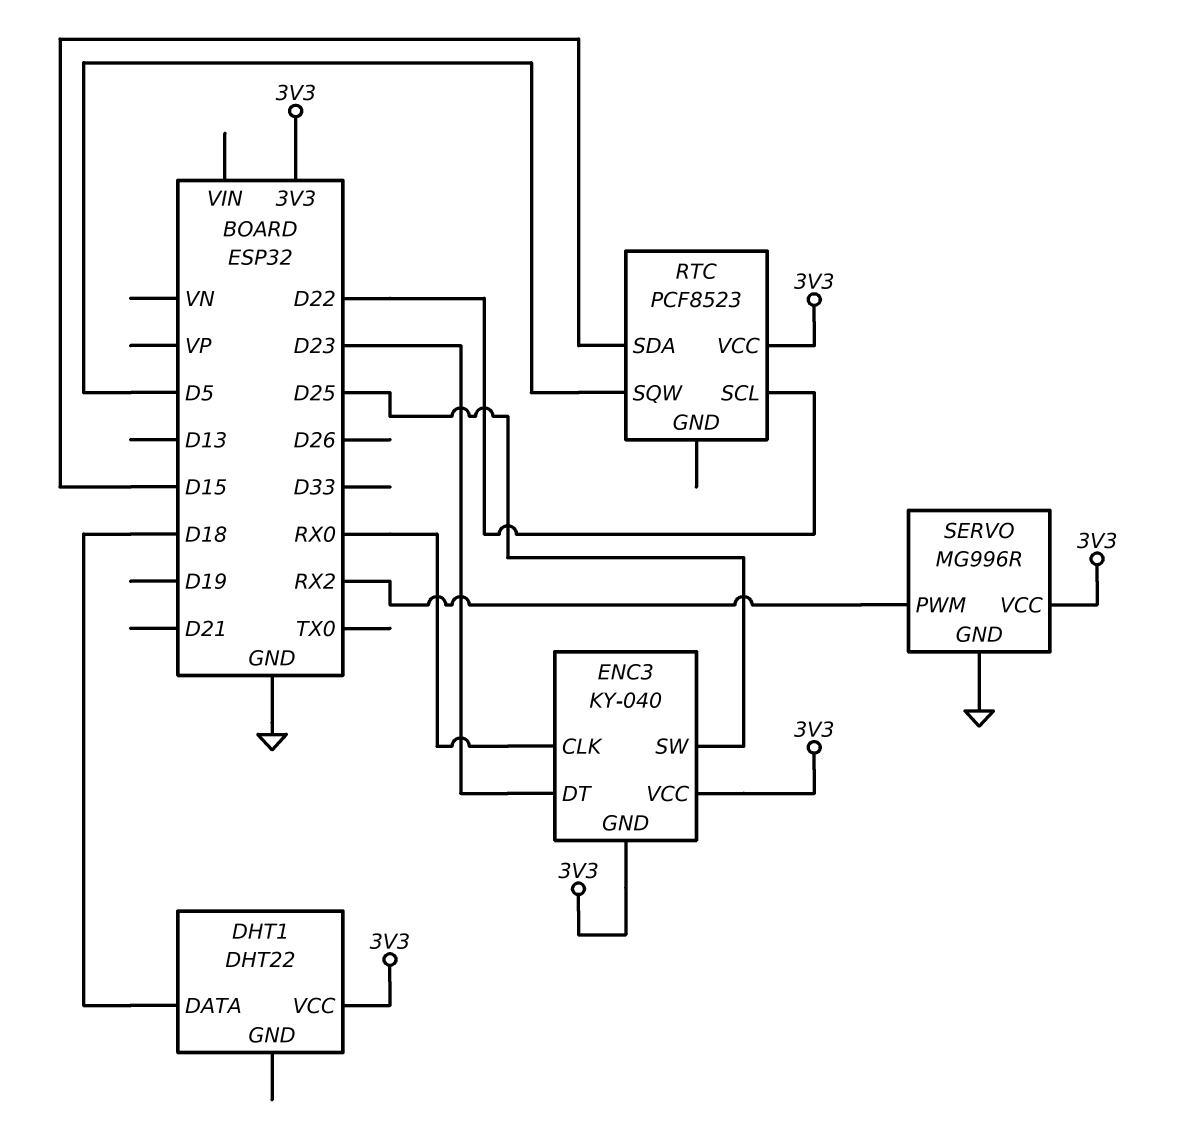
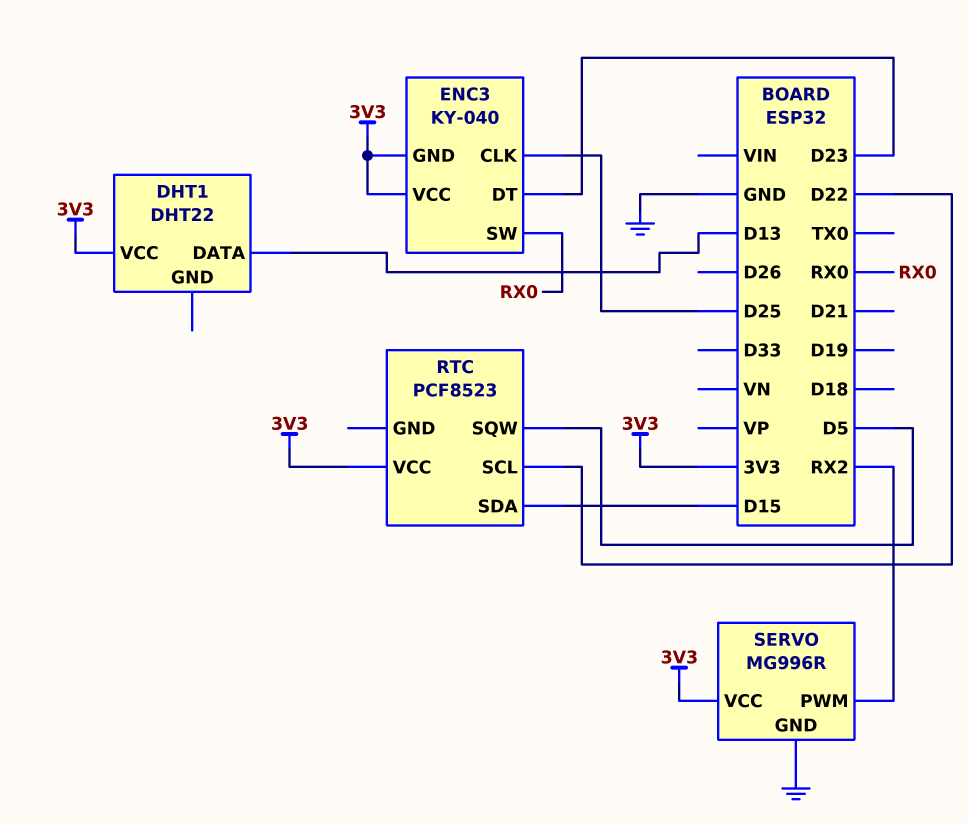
DHT1 pin DATA: D18 -> D13
ENC3 pin CLK: RX0 -> D25
ENC3 pin SW: D25 -> RX0

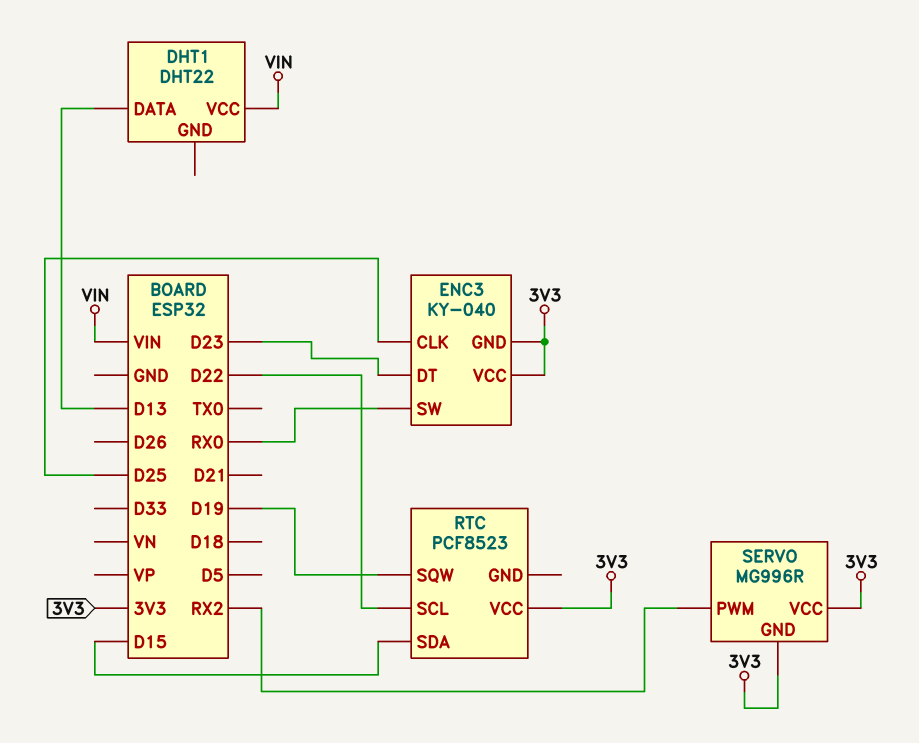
DHT1 pin VCC: 3V3 -> VIN
RTC pin SQW: D5 -> D19
SERVO pin GND: GND -> 3V3

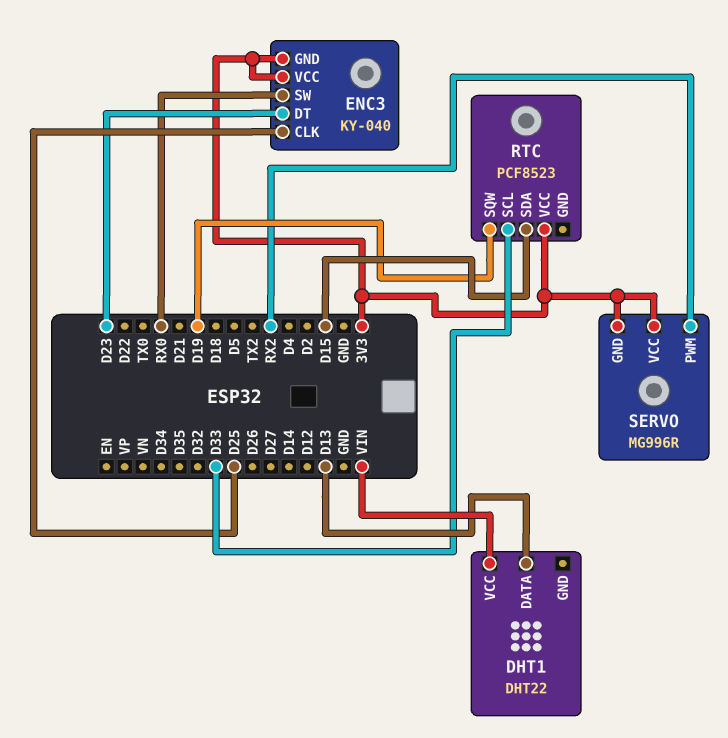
RTC pin SCL: D22 -> D33

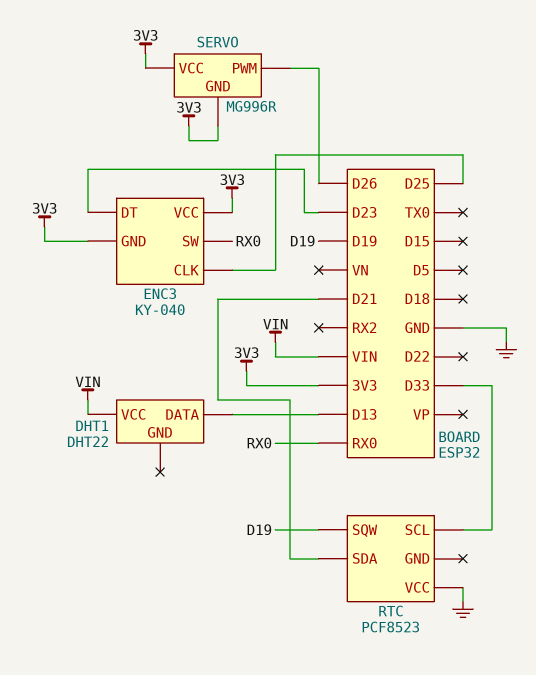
RTC pin SDA: D15 -> D21
RTC pin VCC: 3V3 -> GND
SERVO pin PWM: RX2 -> D26

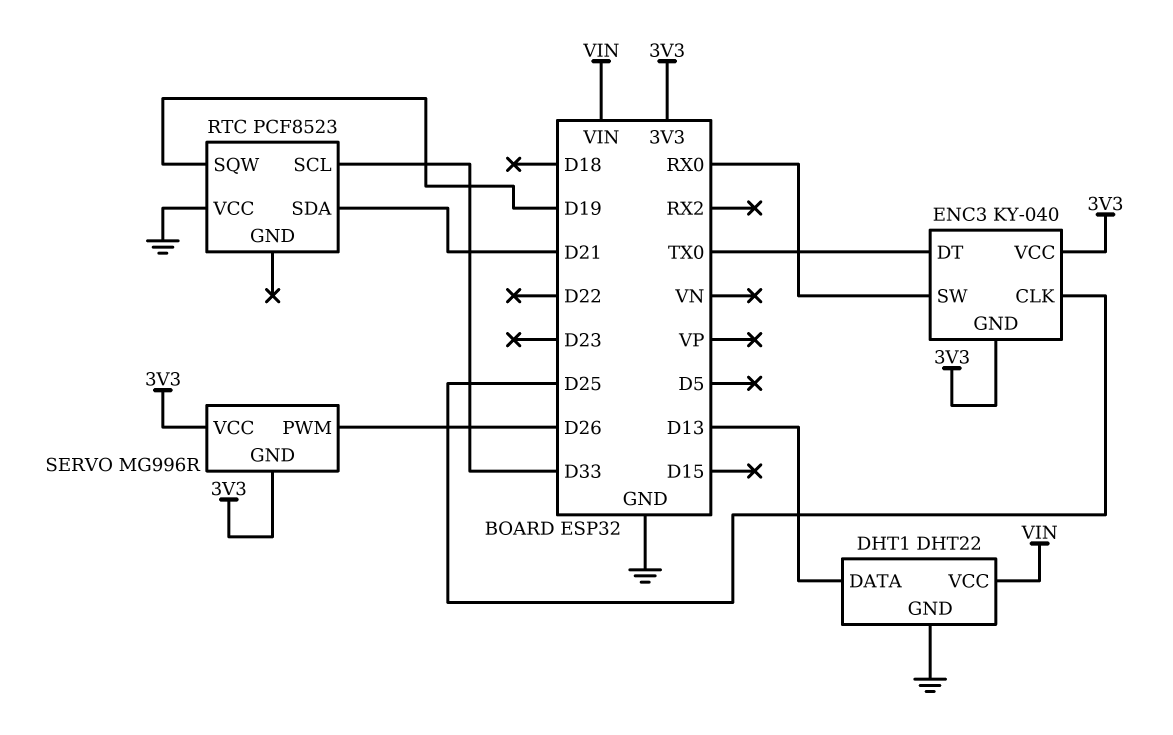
DHT1 pin GND: none -> GND
ENC3 pin DT: D23 -> TX0

